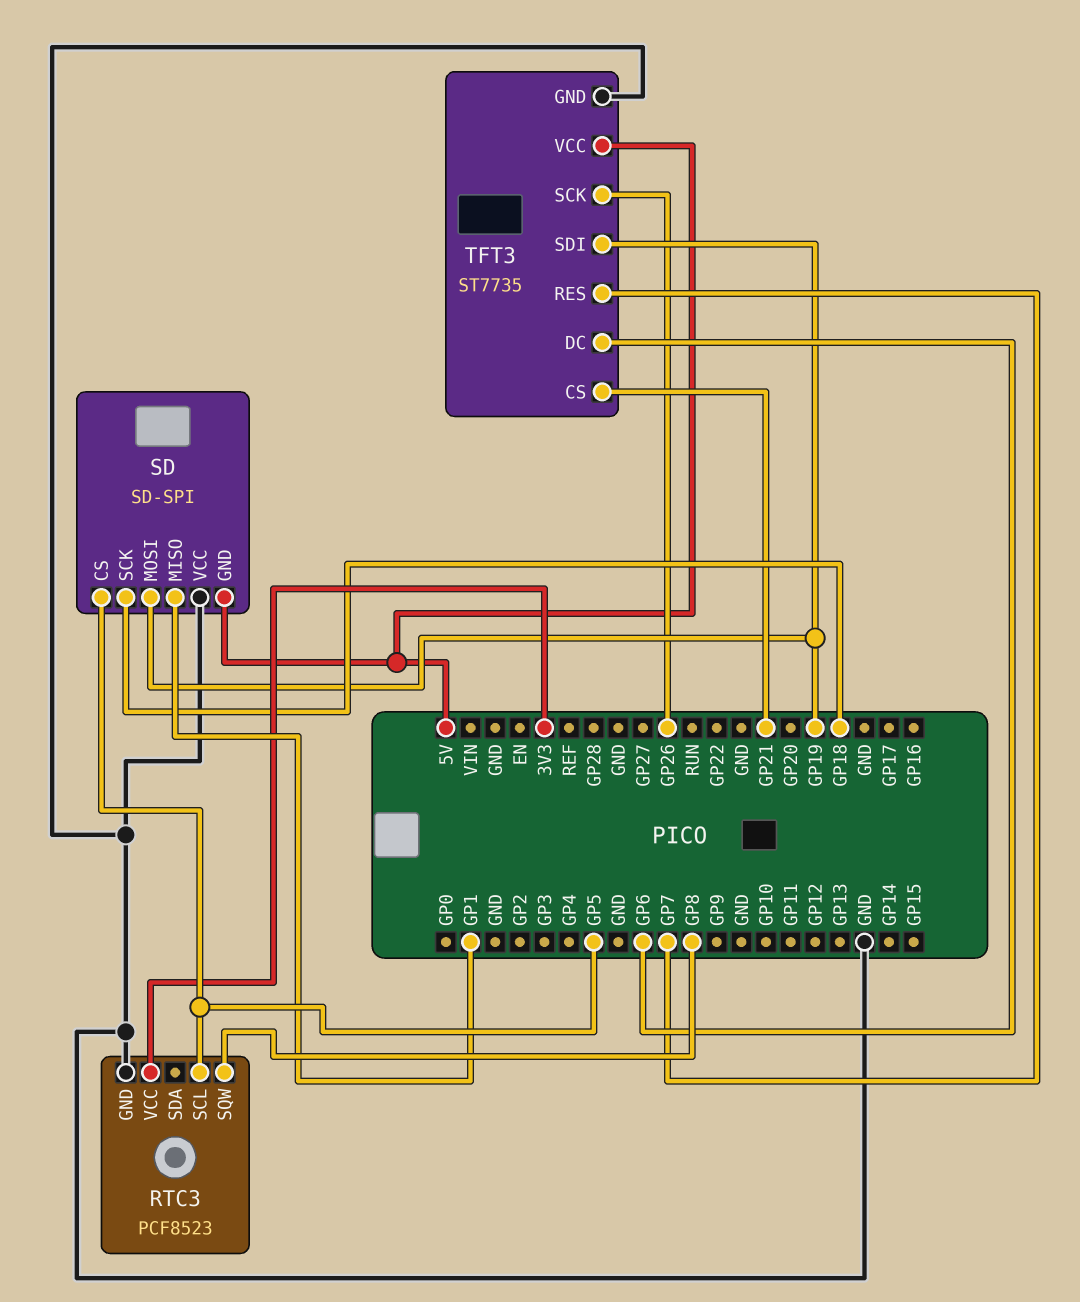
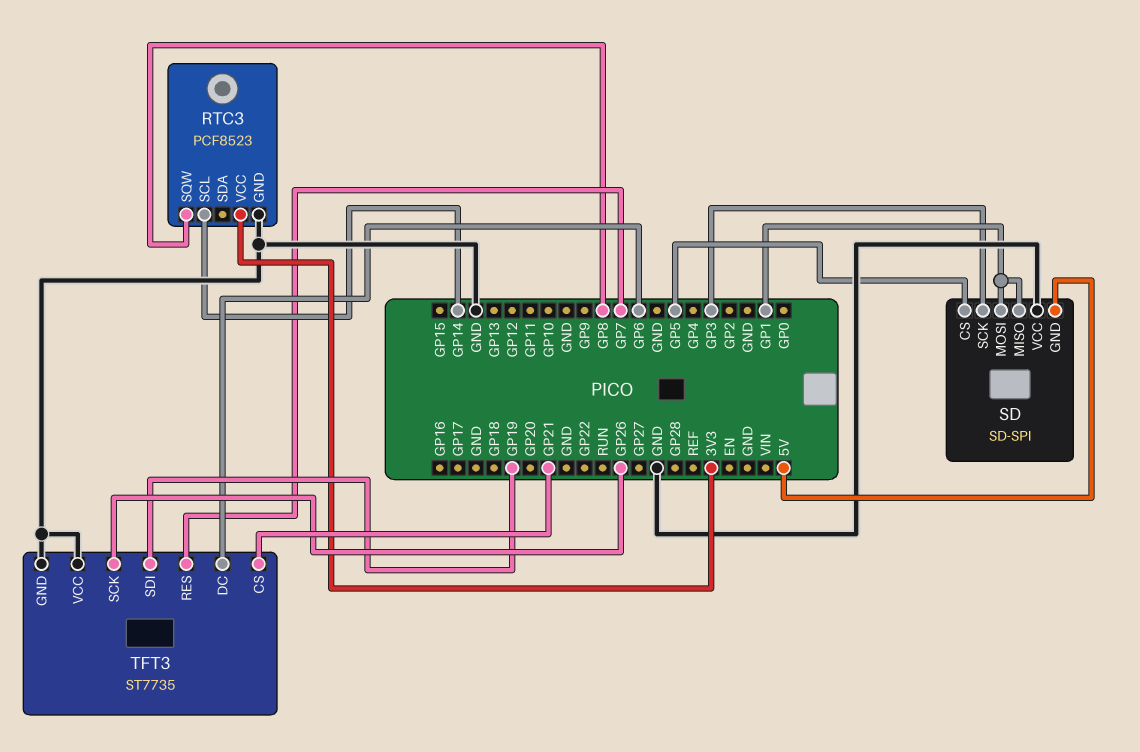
RTC3 pin SCL: GP5 -> GP14
SD pin MOSI: GP19 -> GP1
SD pin SCK: GP18 -> GP3
TFT3 pin VCC: 5V -> GND

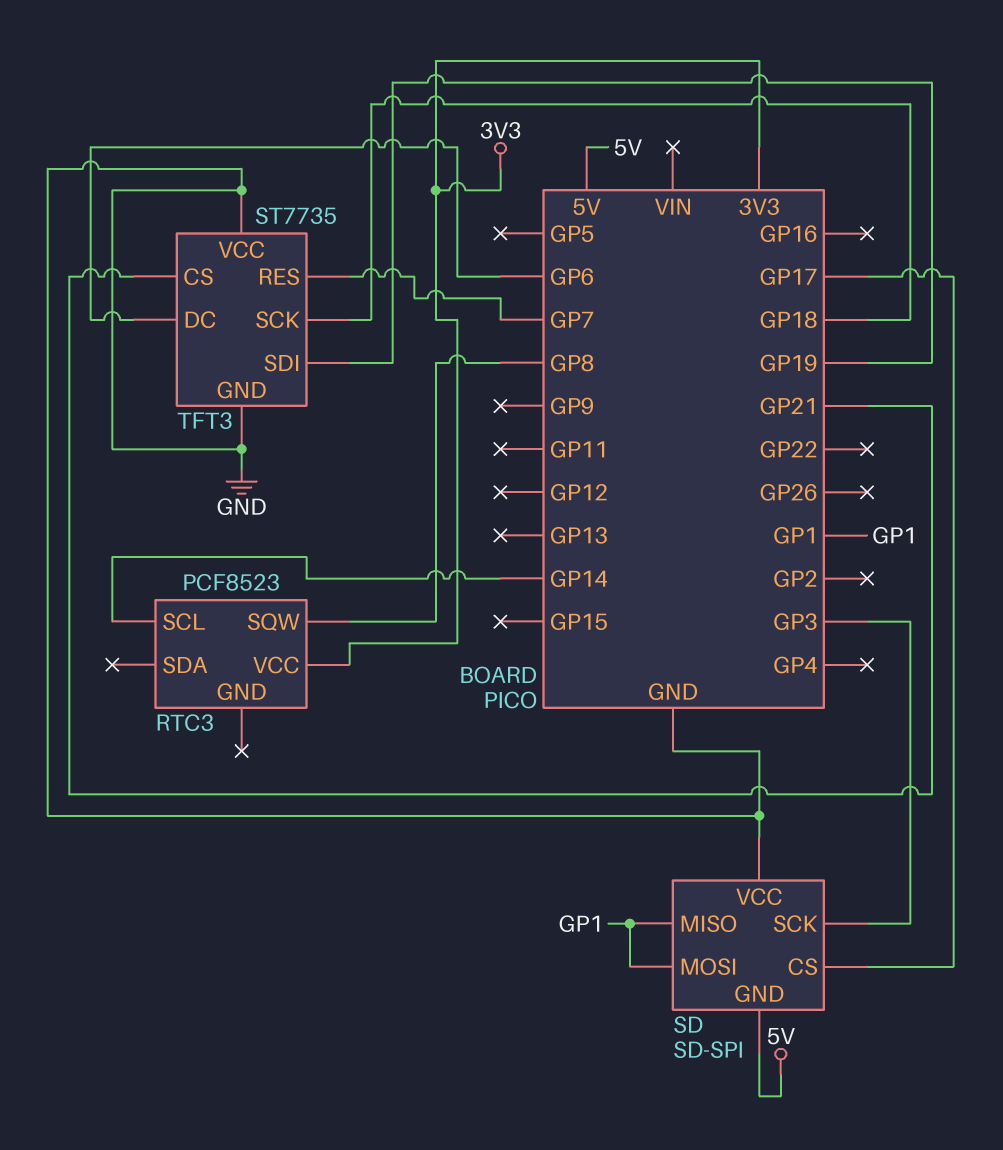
RTC3 pin GND: GND -> none
SD pin CS: GP5 -> GP17
TFT3 pin SCK: GP26 -> GP18

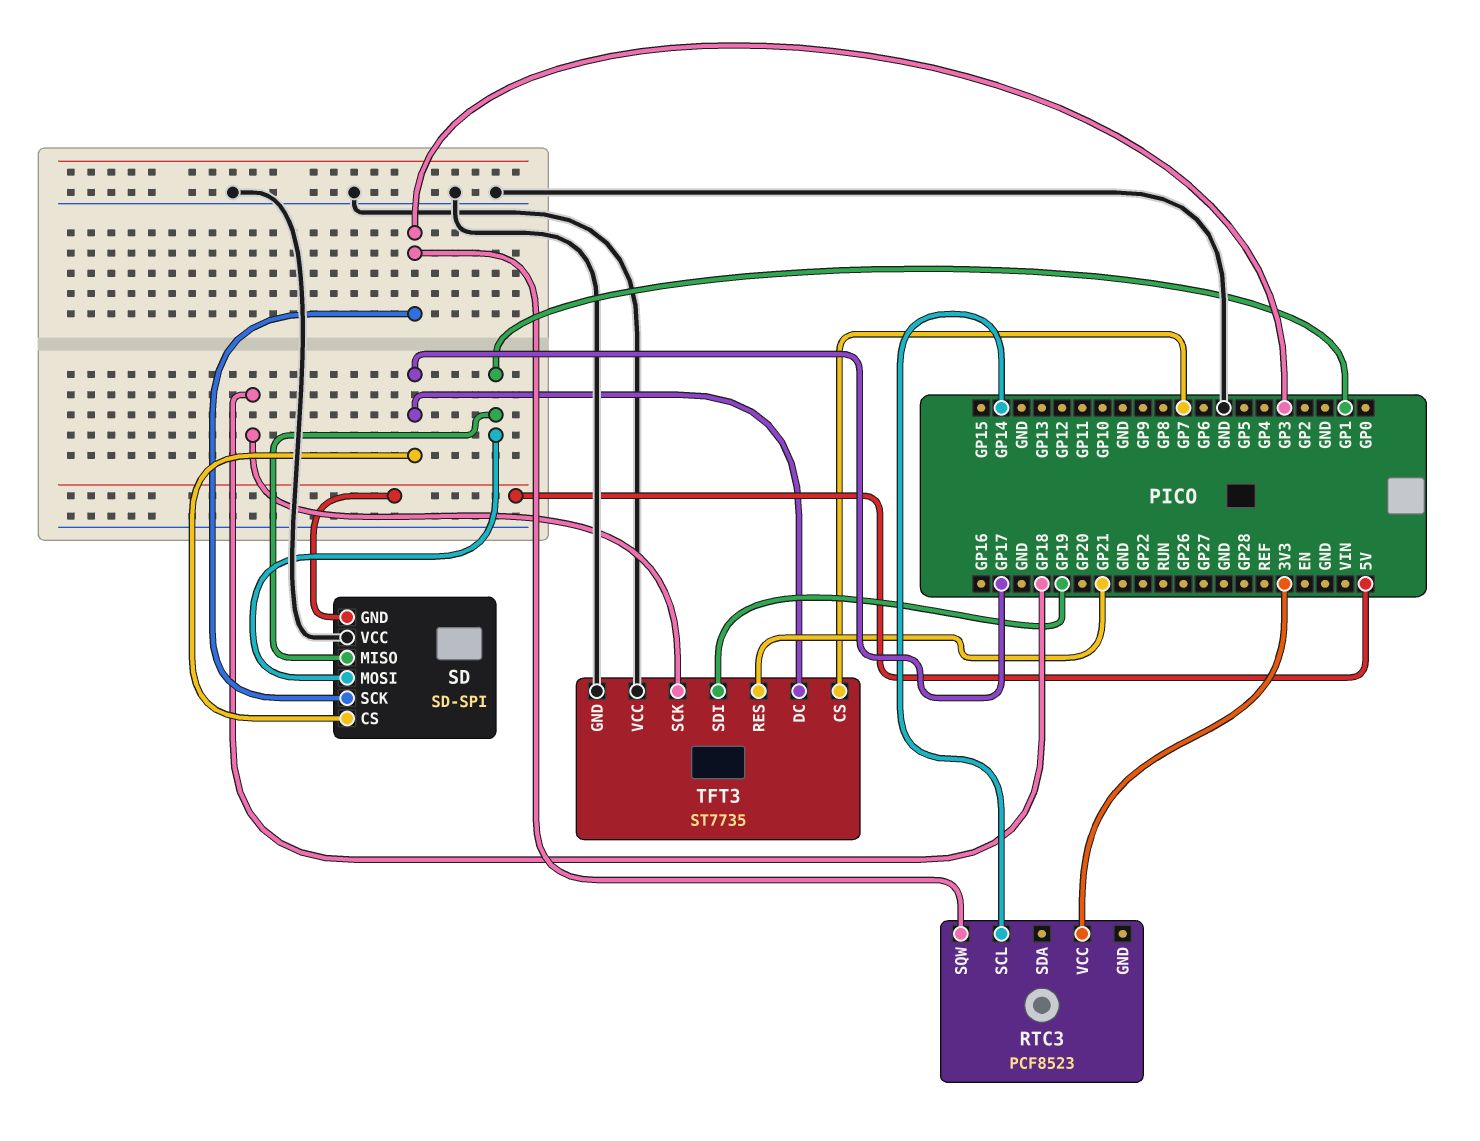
RTC3 pin SQW: GP8 -> GP3
TFT3 pin CS: GP21 -> GP7
TFT3 pin DC: GP6 -> GP17
TFT3 pin RES: GP7 -> GP21

